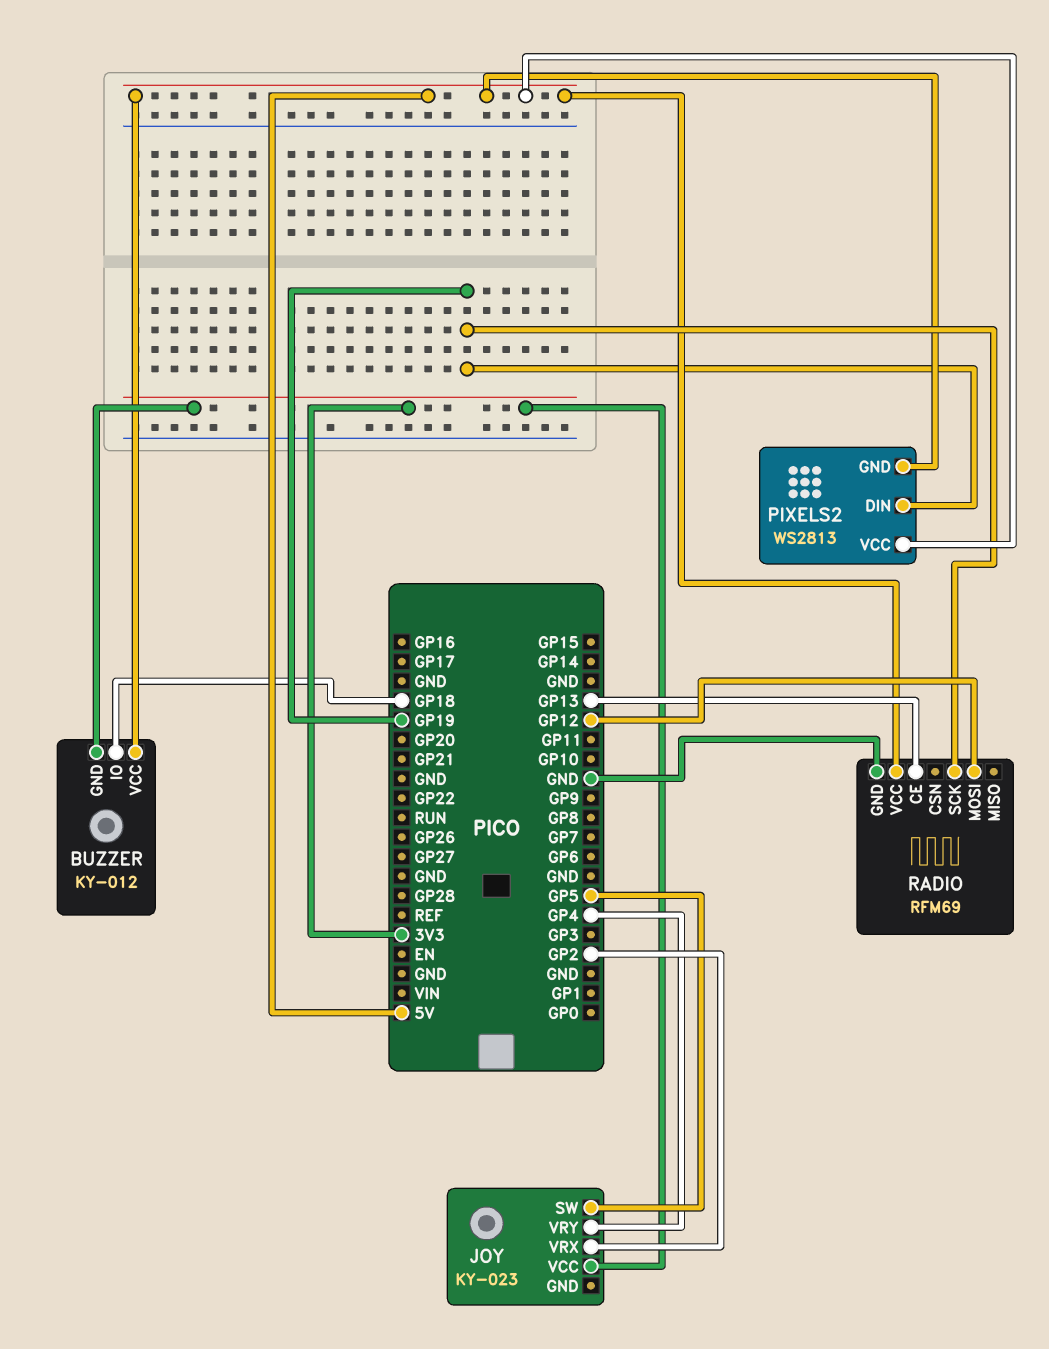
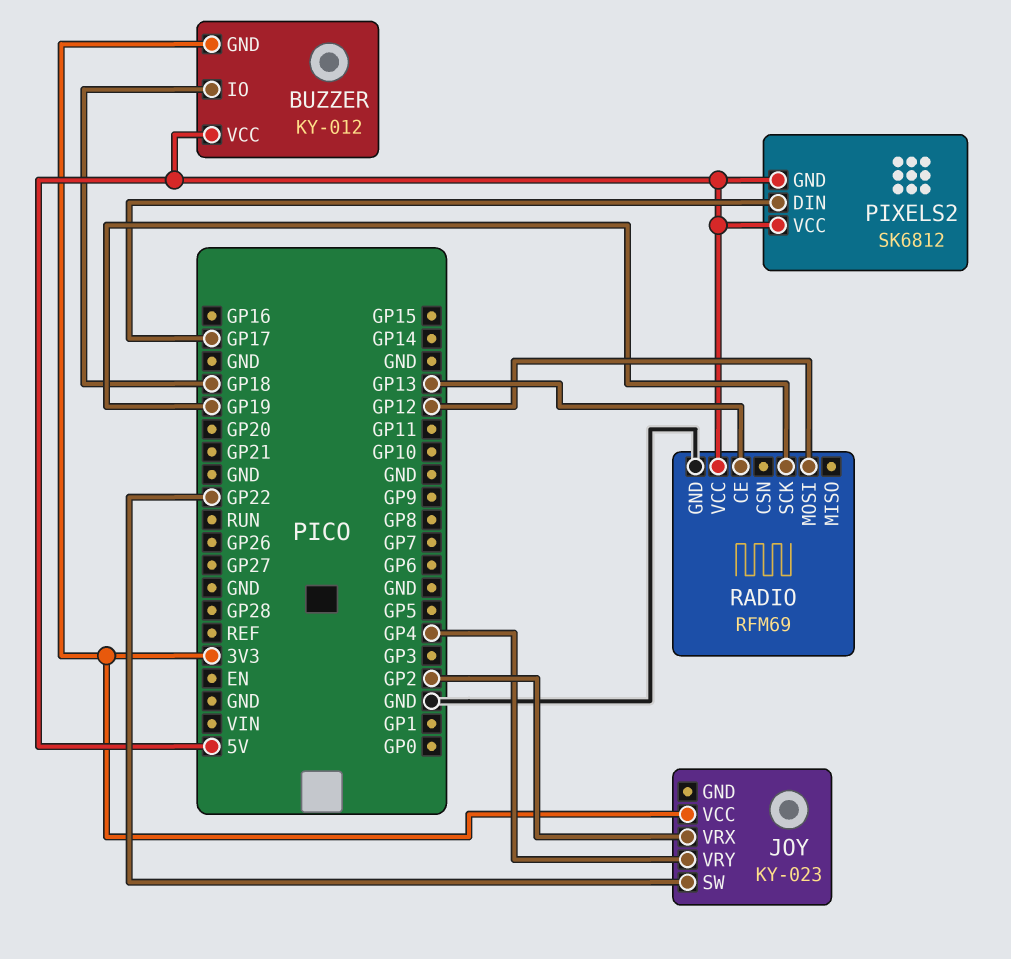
JOY pin SW: GP5 -> GP22
PIXELS2: WS2813 -> SK6812
PIXELS2 pin DIN: GP19 -> GP17

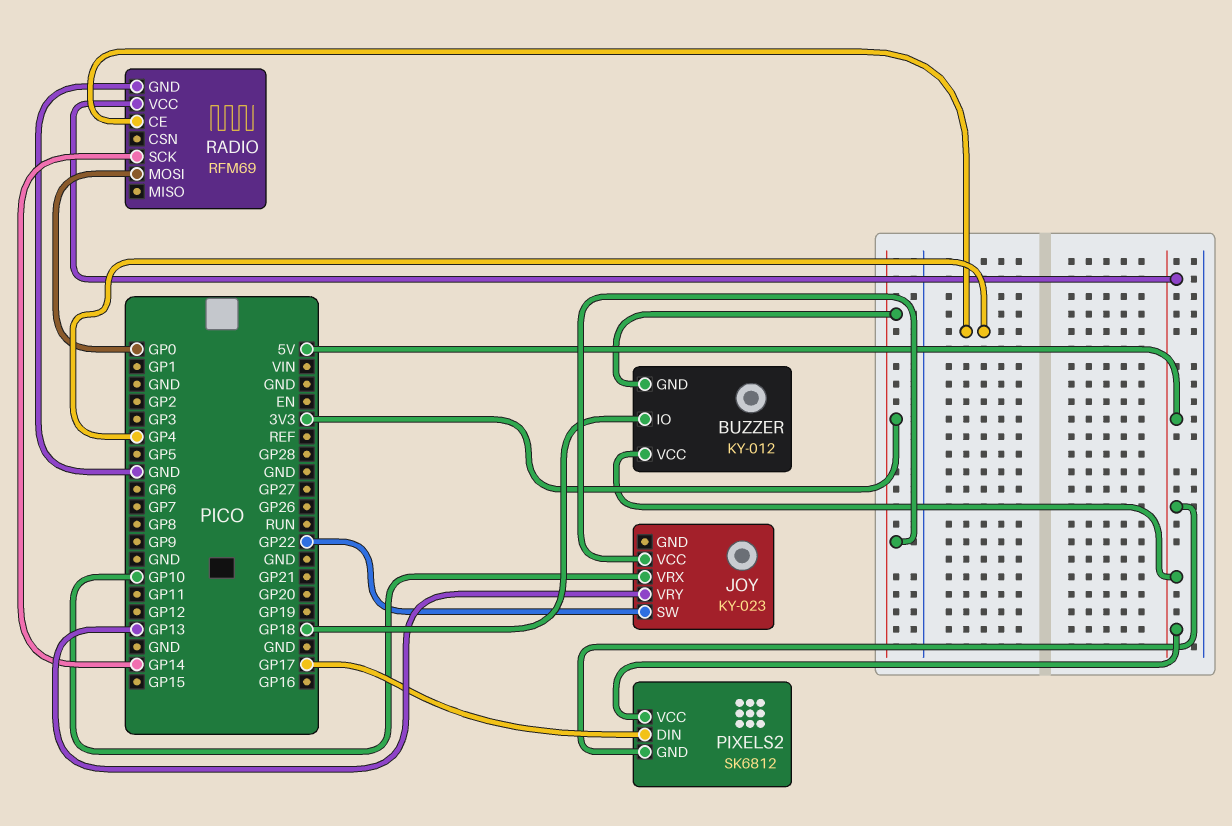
JOY pin VRX: GP2 -> GP10
JOY pin VRY: GP4 -> GP13
RADIO pin CE: GP13 -> GP4
RADIO pin MOSI: GP12 -> GP0
RADIO pin SCK: GP19 -> GP14

